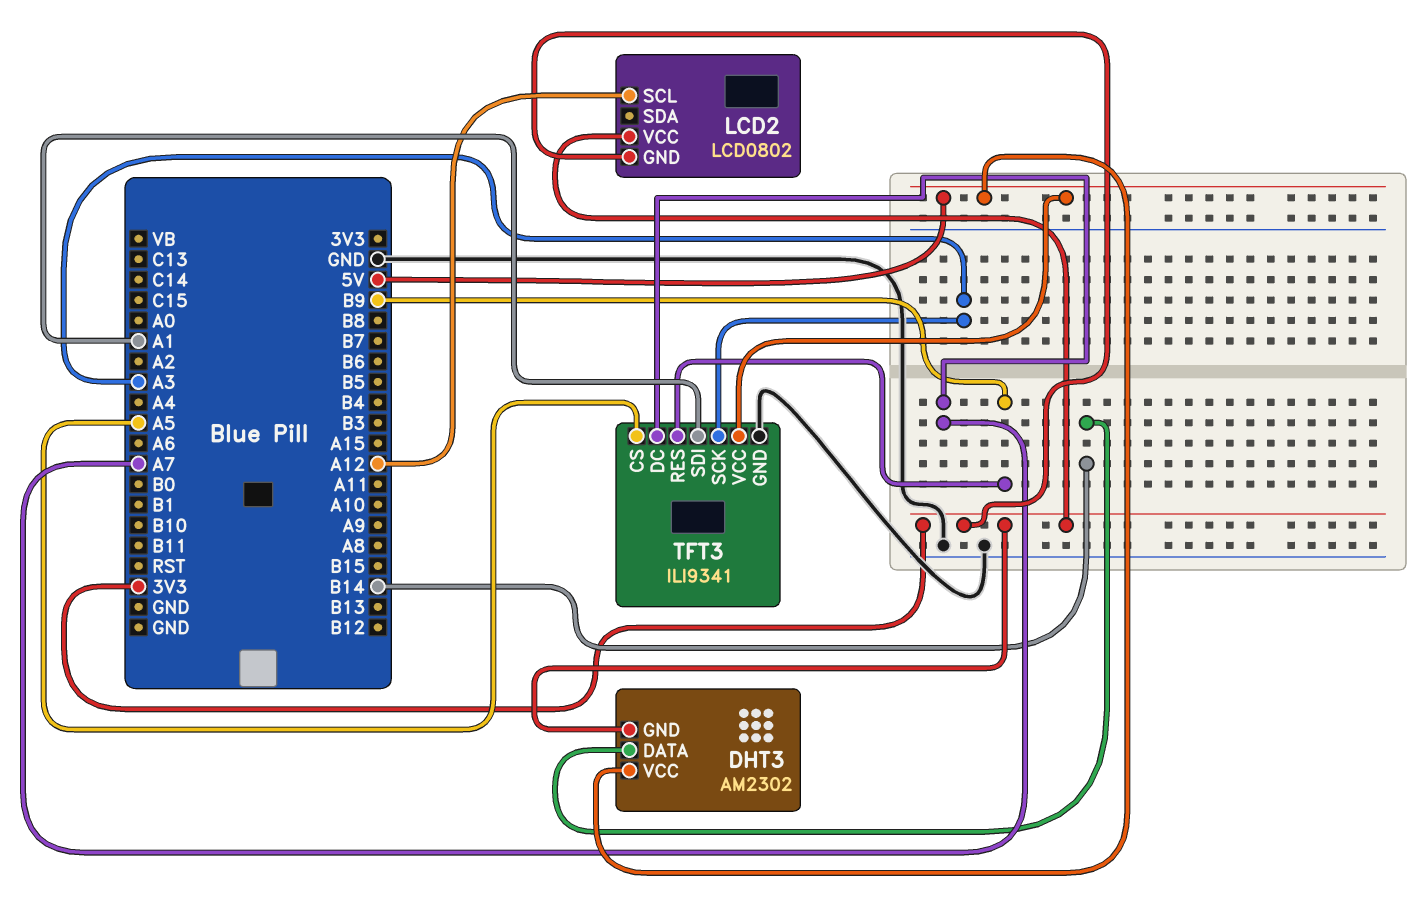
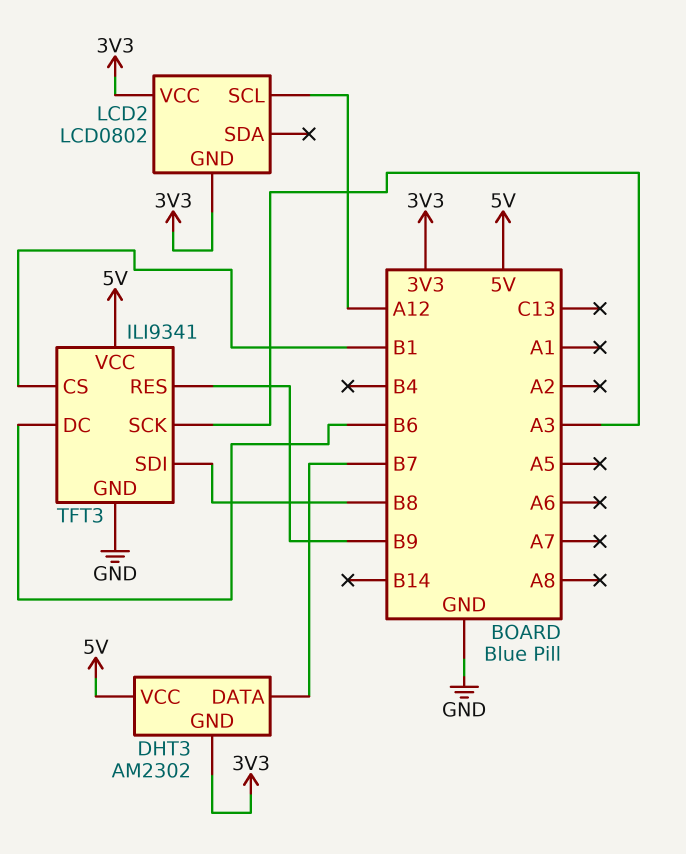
DHT3 pin DATA: B14 -> B7
TFT3 pin CS: A5 -> B1
TFT3 pin DC: A7 -> B6
TFT3 pin SDI: A1 -> B8

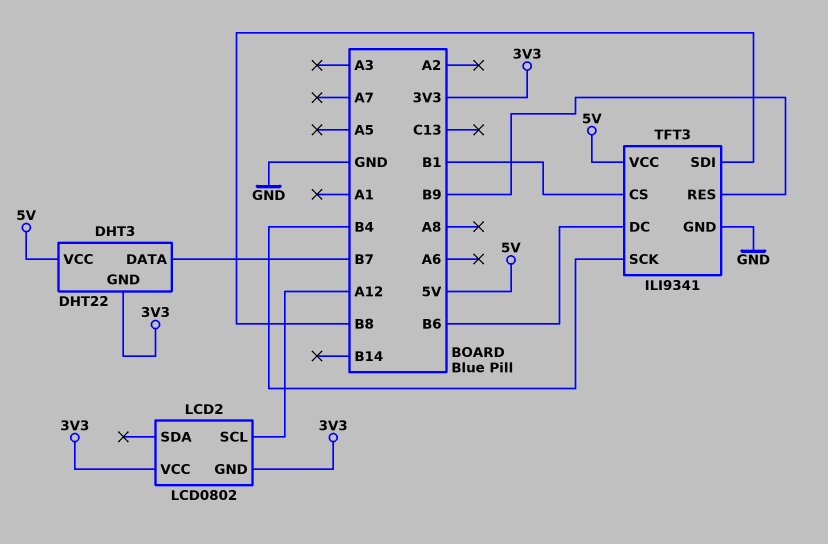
DHT3: AM2302 -> DHT22
TFT3 pin SCK: A3 -> B4

